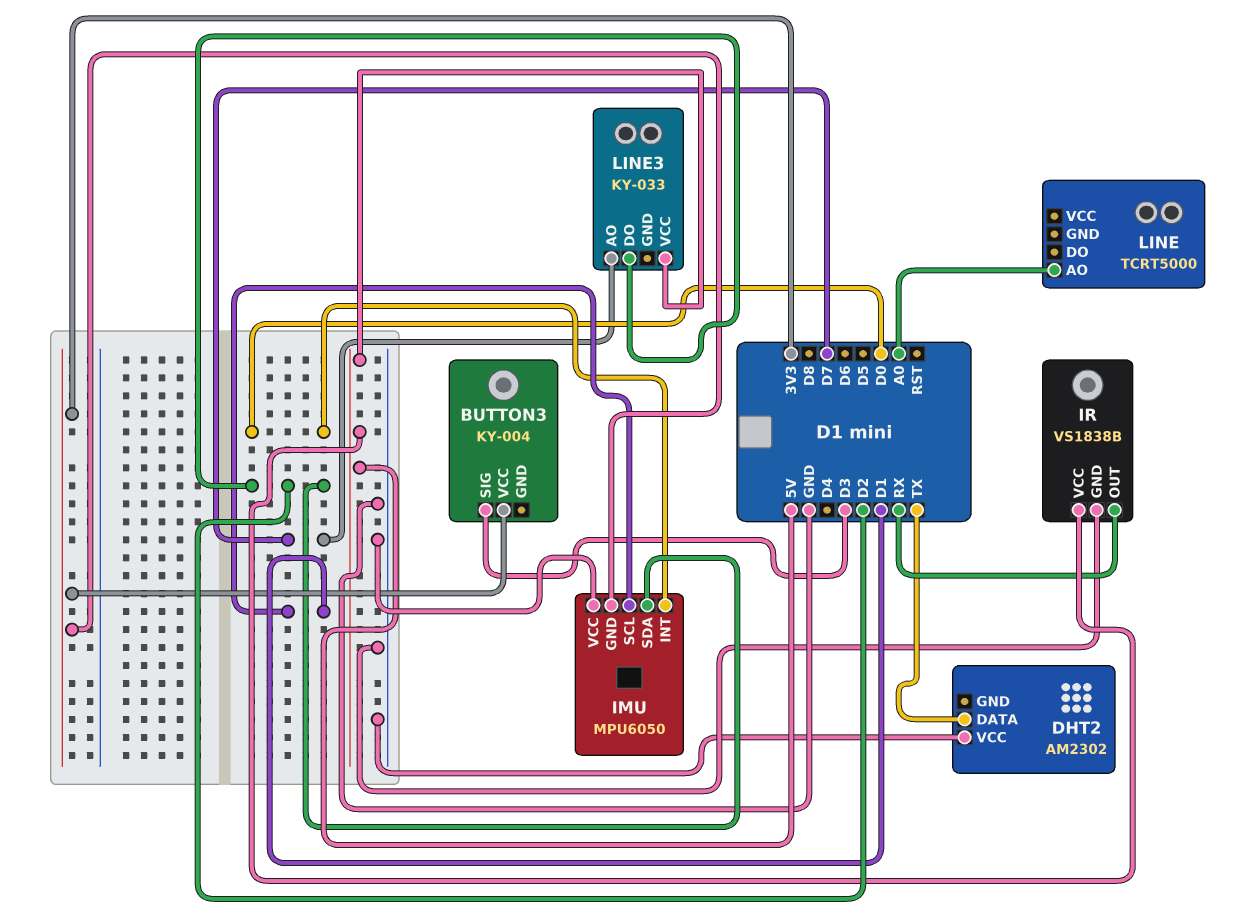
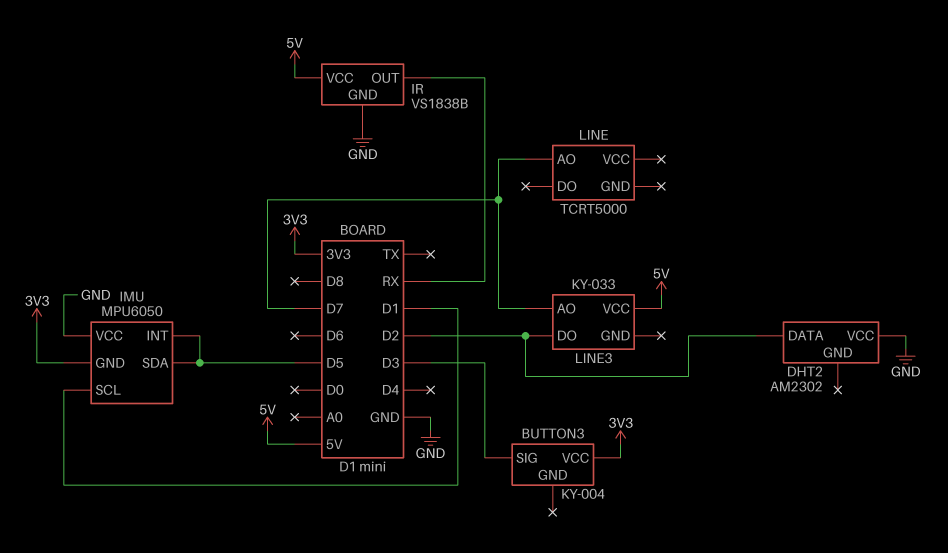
DHT2 pin DATA: TX -> D2
IMU pin INT: D0 -> D5
IMU pin SDA: D2 -> D5
LINE pin AO: A0 -> D7

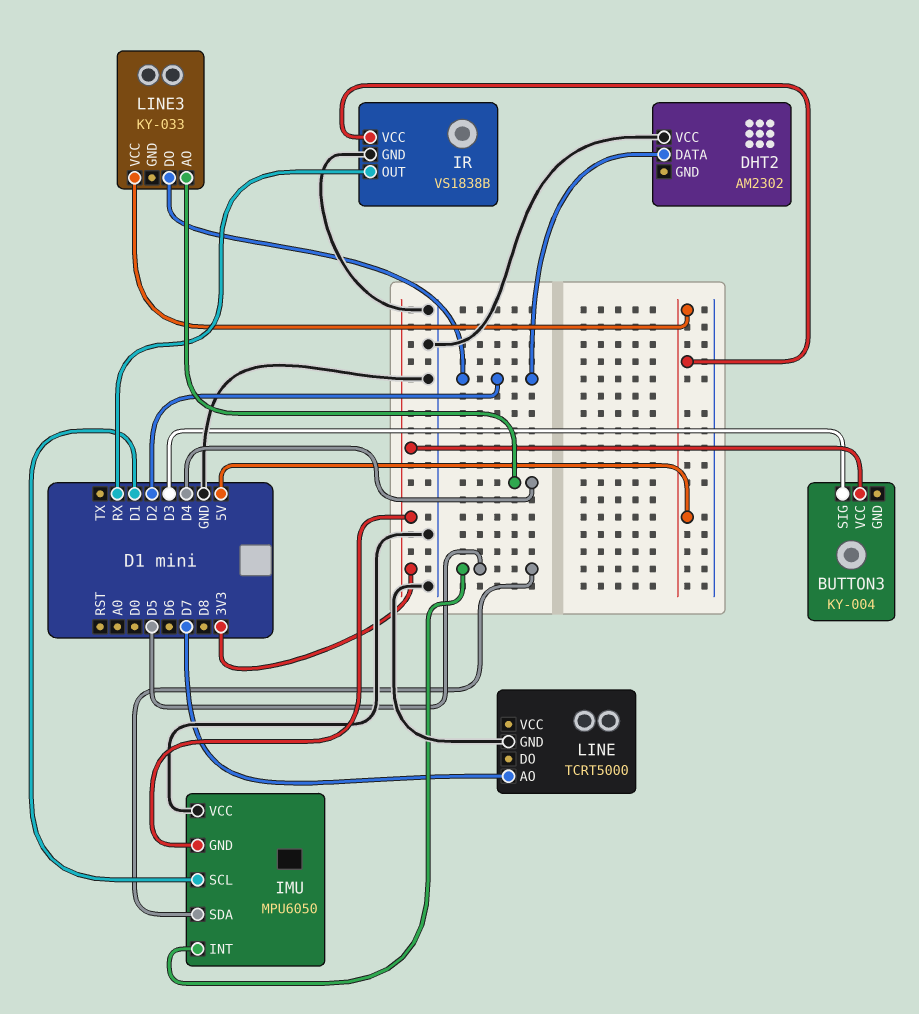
LINE pin GND: none -> GND
LINE3 pin AO: D7 -> D4

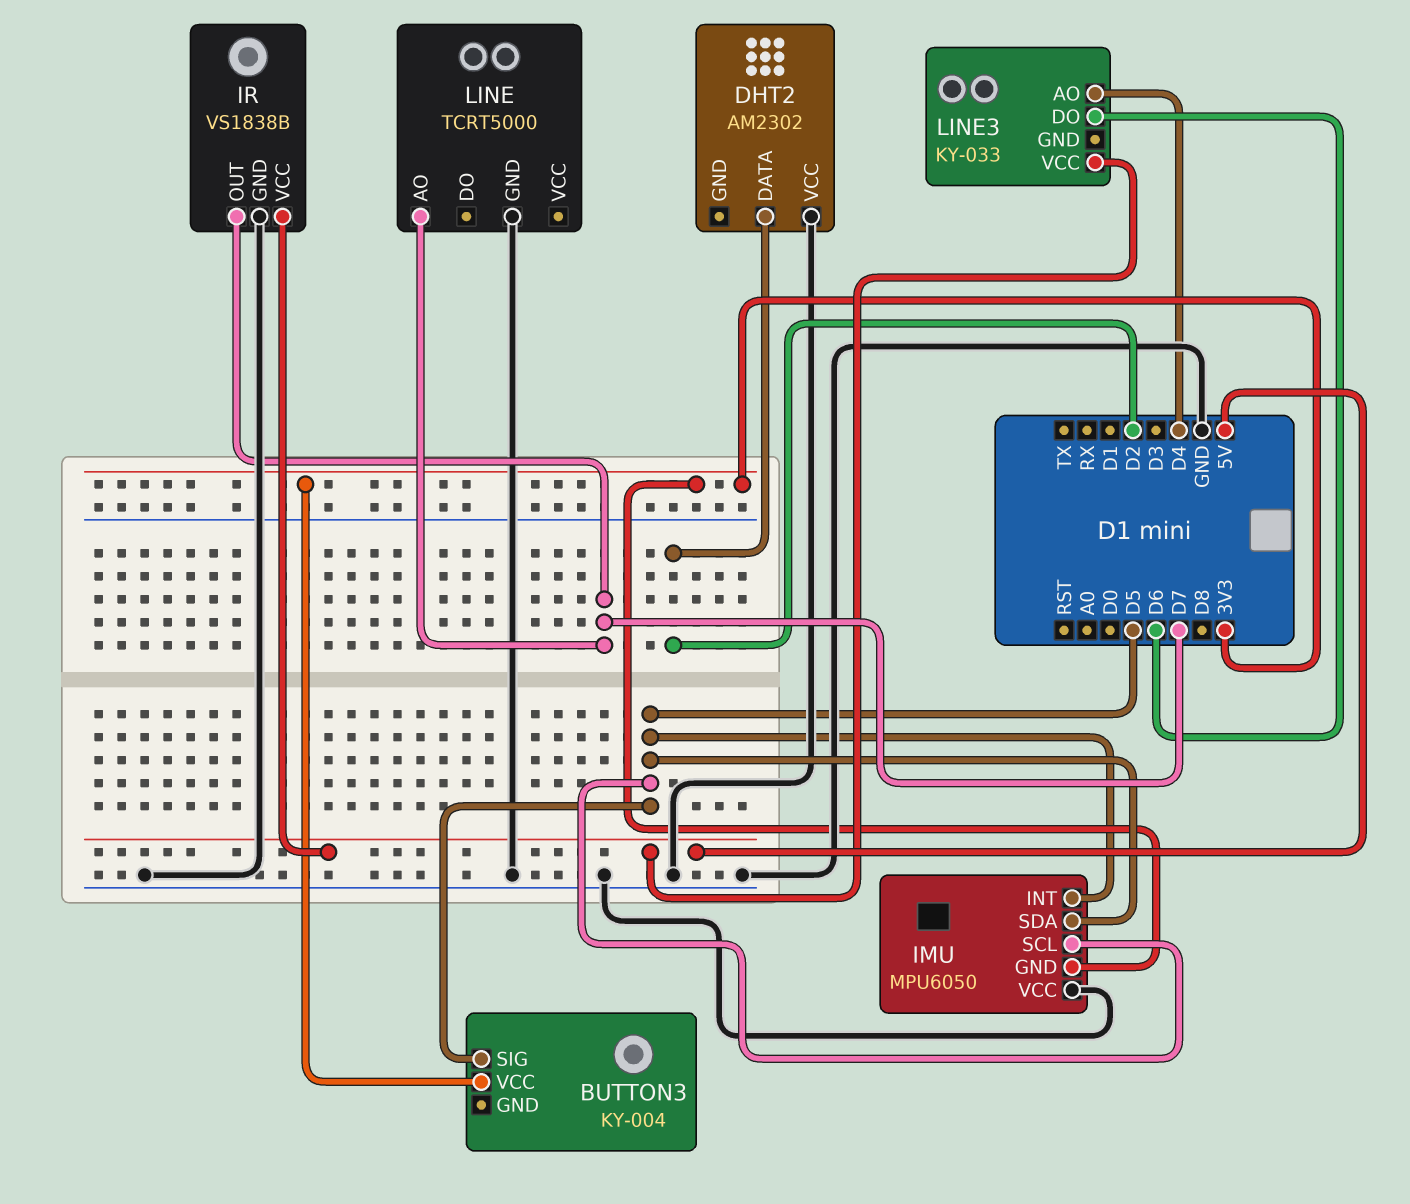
BUTTON3 pin SIG: D3 -> D5
IMU pin SCL: D1 -> D5
IR pin OUT: RX -> D7
LINE3 pin DO: D2 -> D6

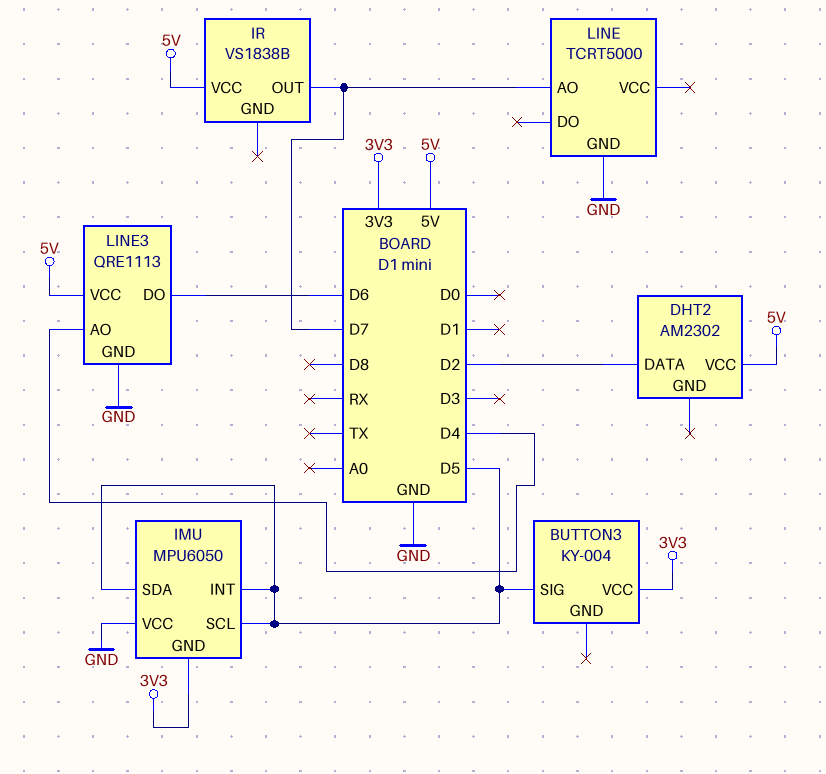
DHT2 pin VCC: GND -> 5V
IR pin GND: GND -> none
LINE3: KY-033 -> QRE1113
LINE3 pin GND: none -> GND

